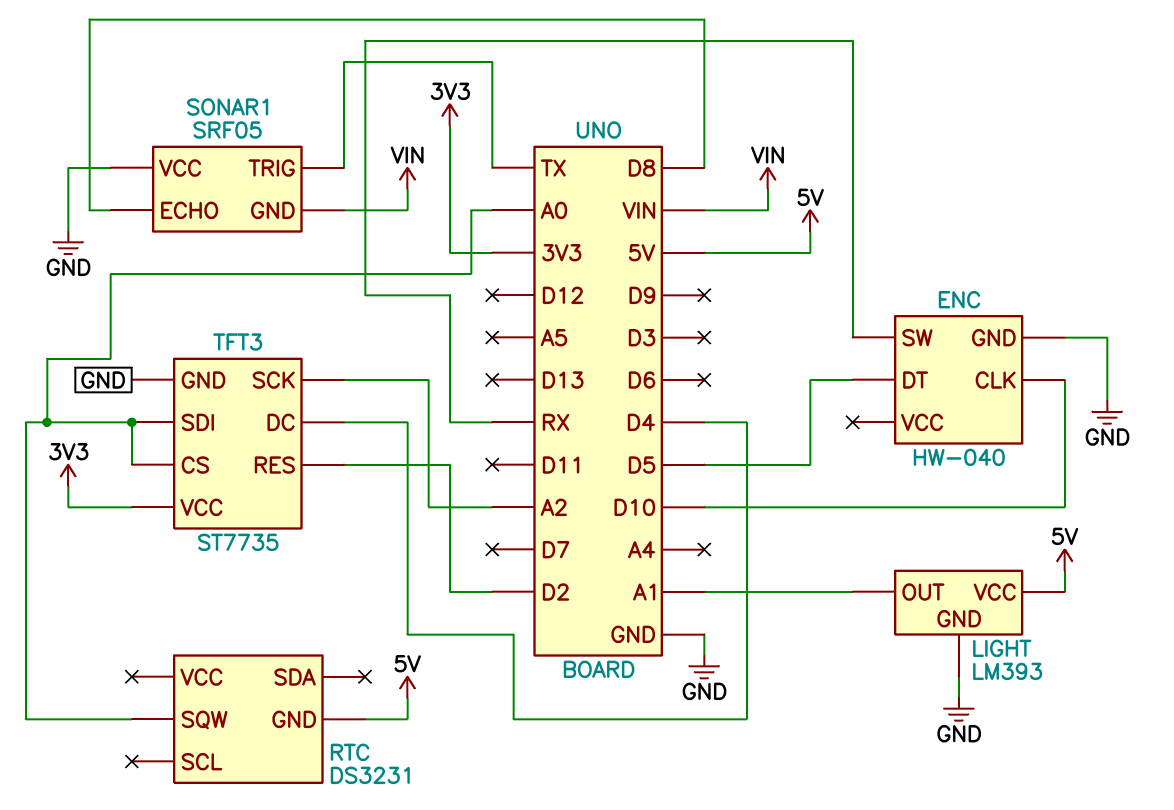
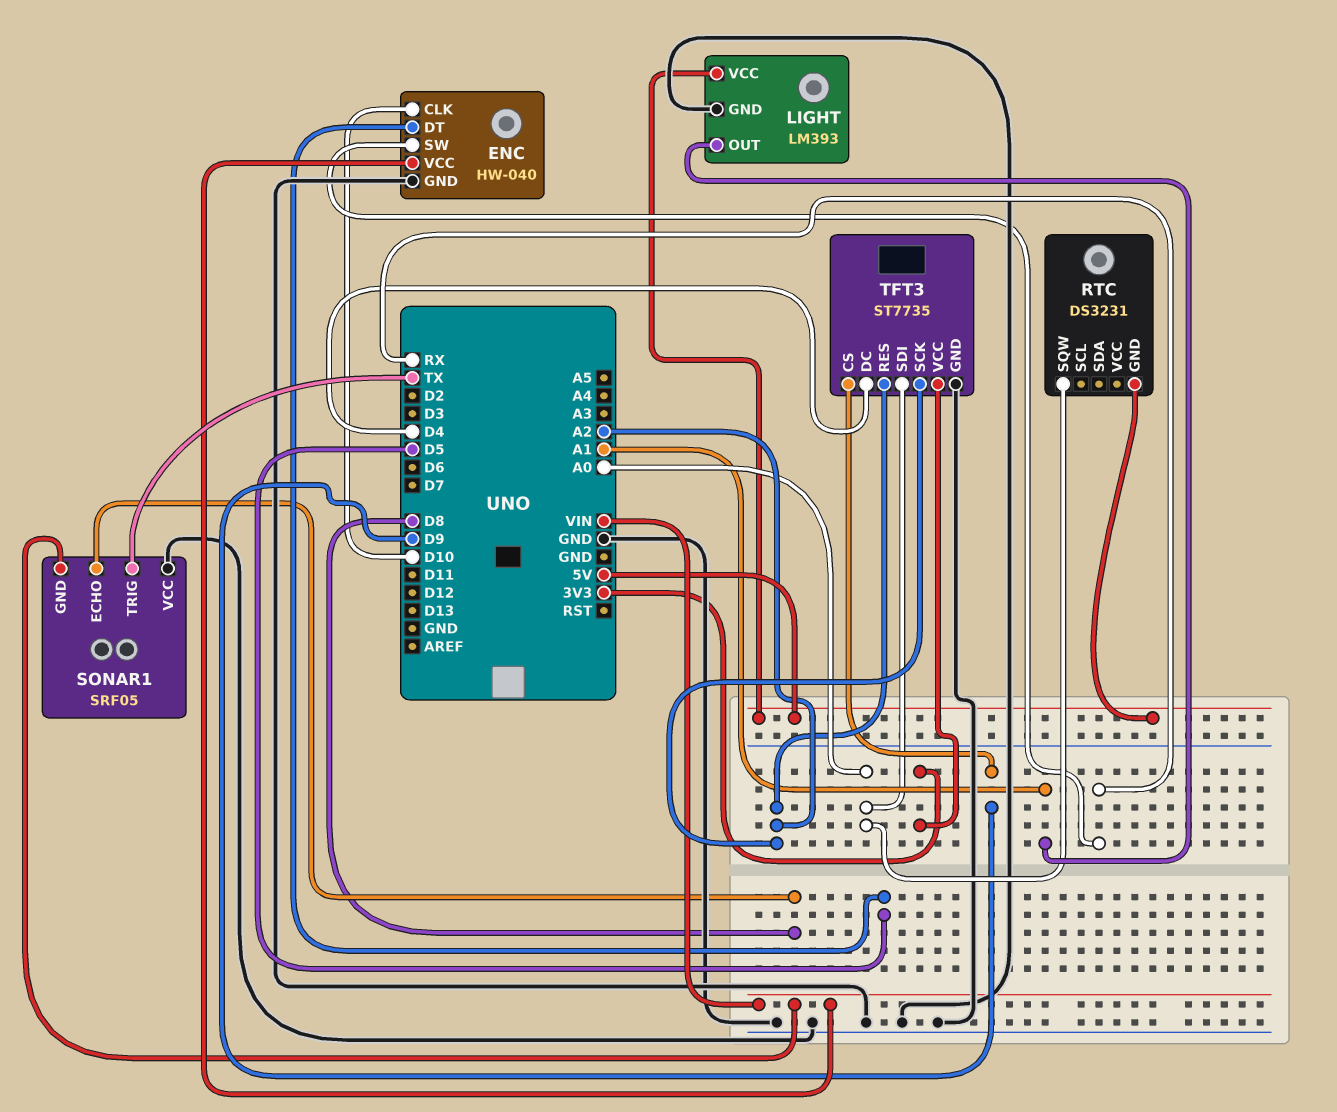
ENC pin VCC: none -> VIN
TFT3 pin CS: A0 -> D9
TFT3 pin RES: D2 -> A2

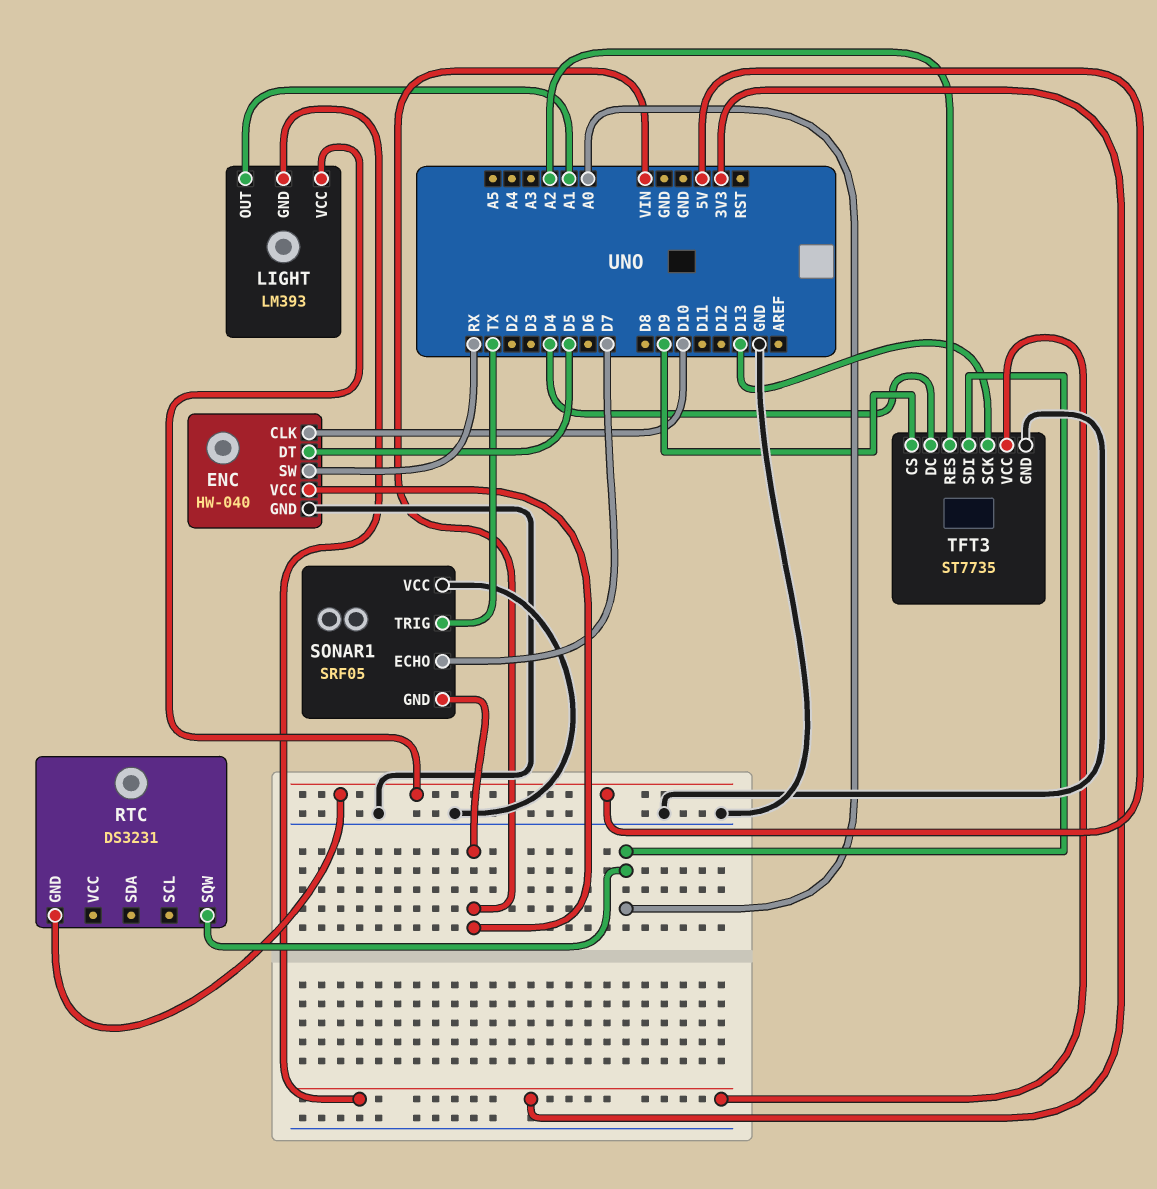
LIGHT pin GND: GND -> 3V3
SONAR1 pin ECHO: D8 -> D7
TFT3 pin SCK: A2 -> D13

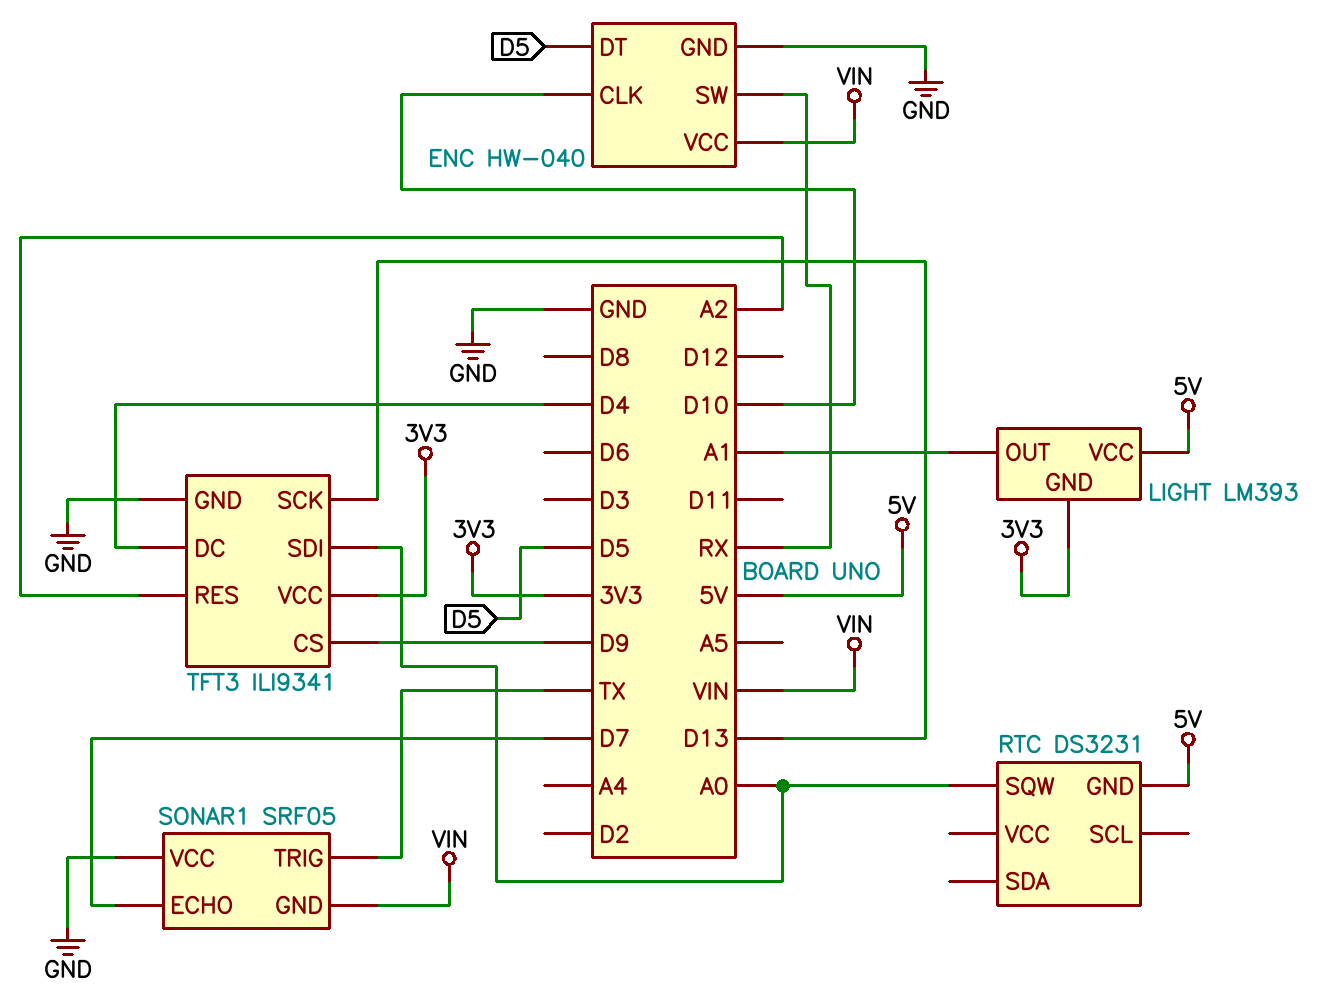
TFT3: ST7735 -> ILI9341

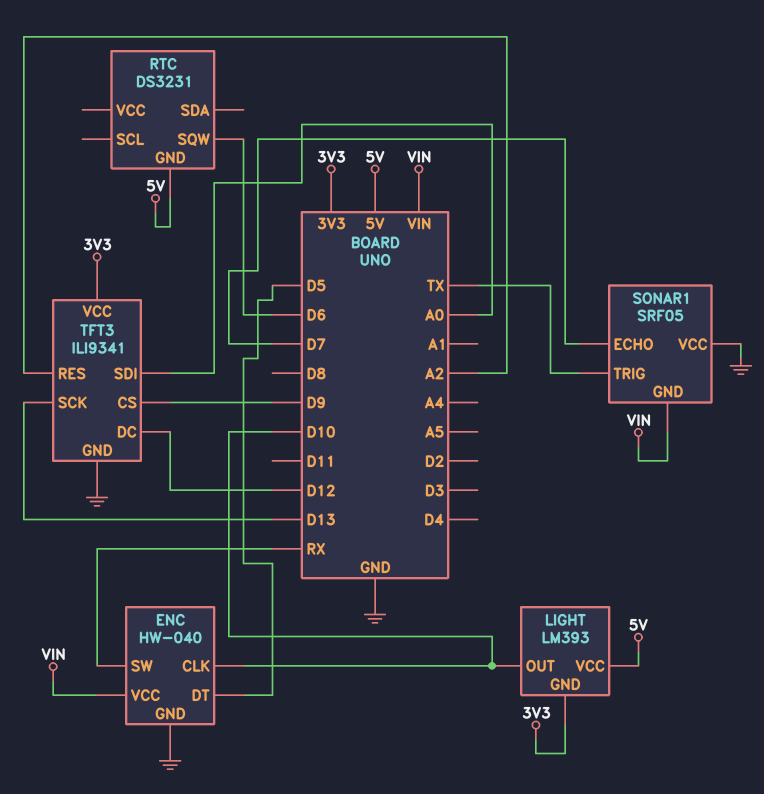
LIGHT pin OUT: A1 -> D10
RTC pin SQW: A0 -> D6
TFT3 pin DC: D4 -> D12

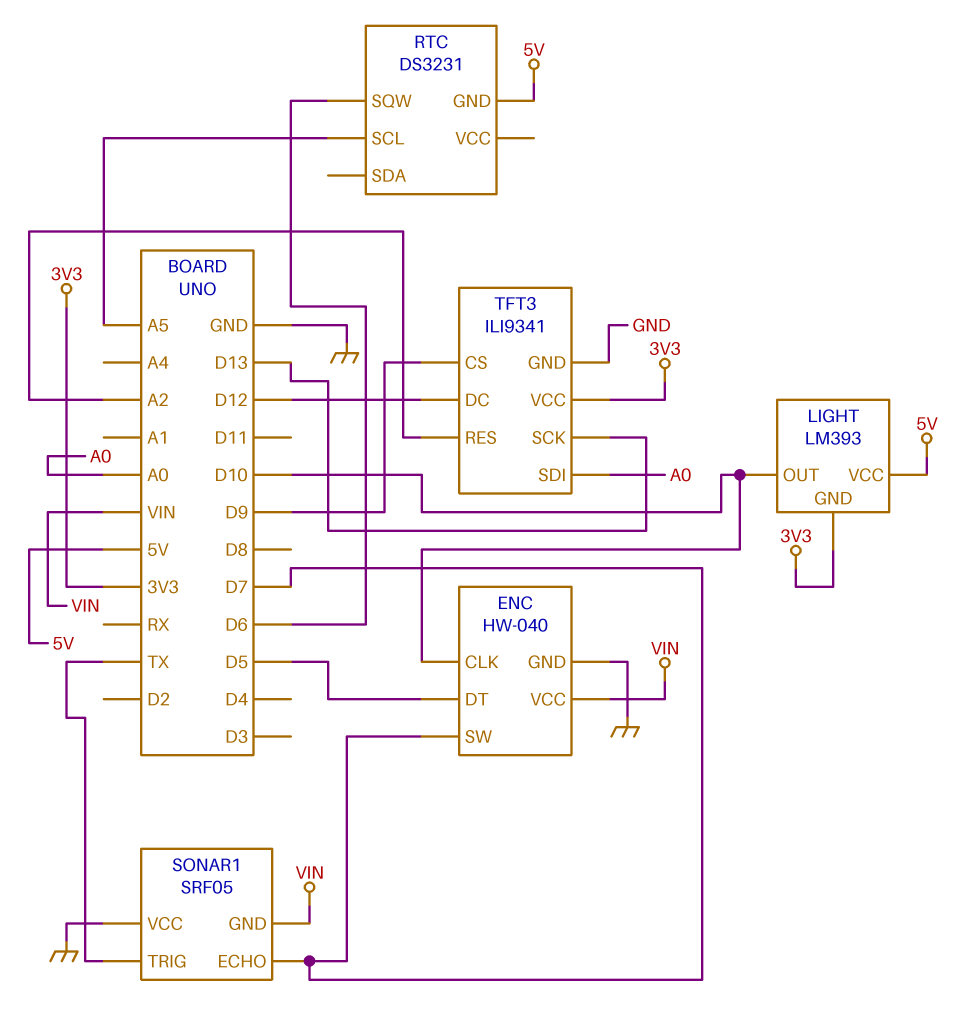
ENC pin SW: RX -> D7
RTC pin SCL: none -> A5

